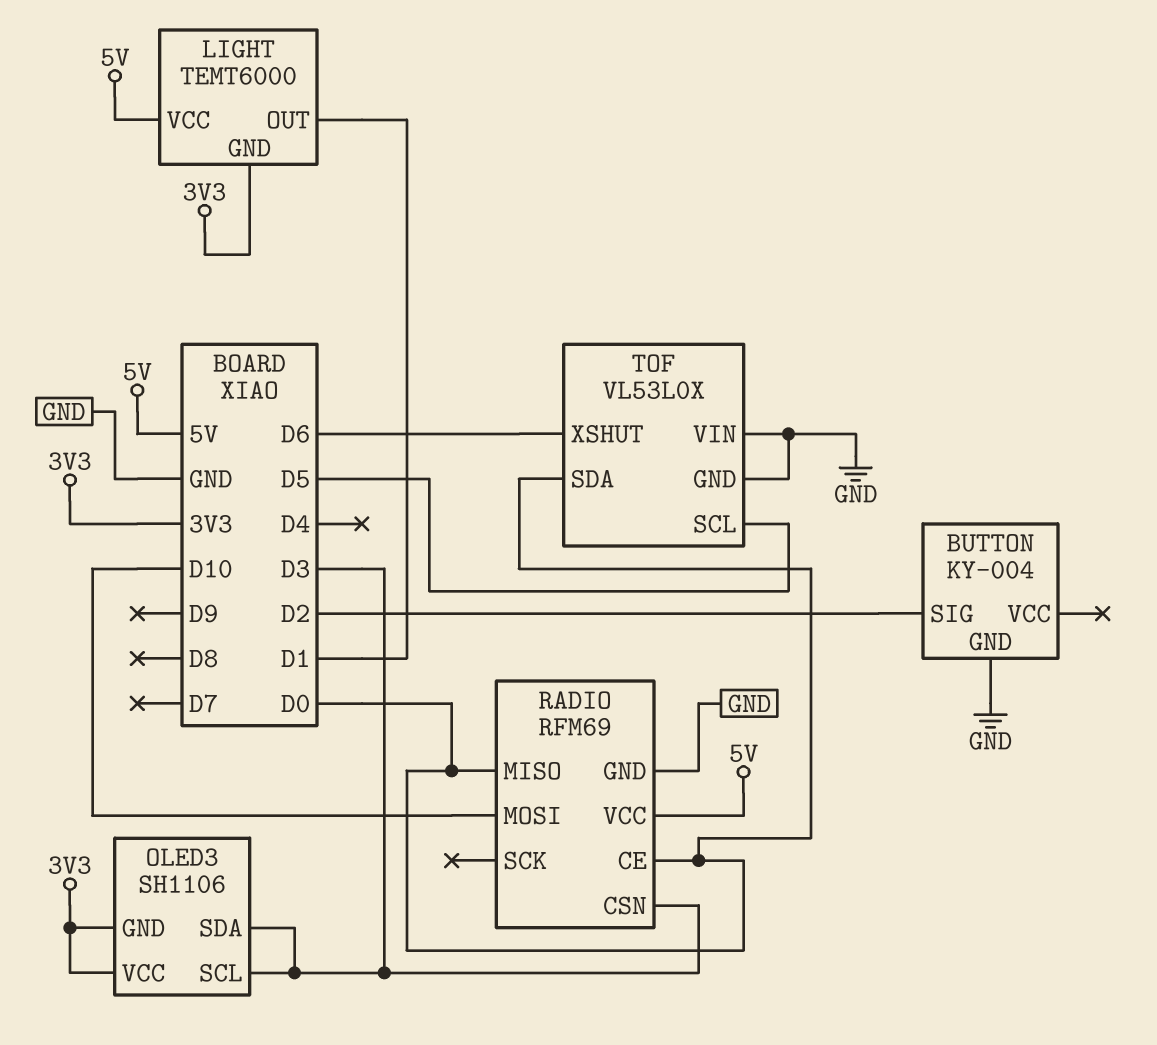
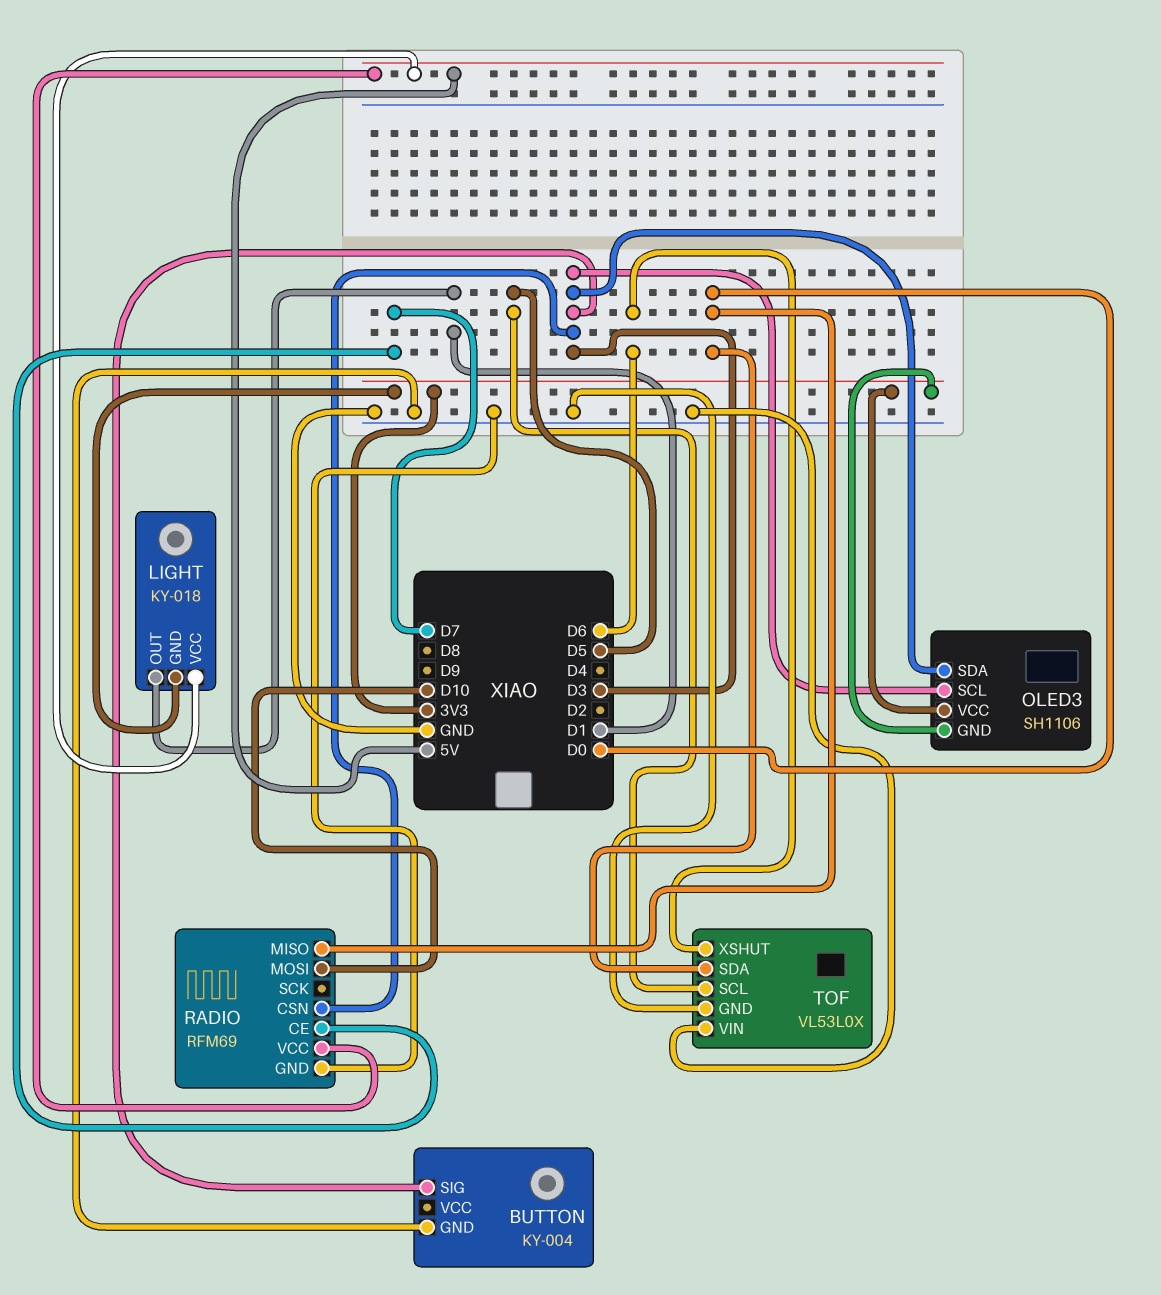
BUTTON pin SIG: D2 -> D3
LIGHT: TEMT6000 -> KY-018
RADIO pin CE: D0 -> D7

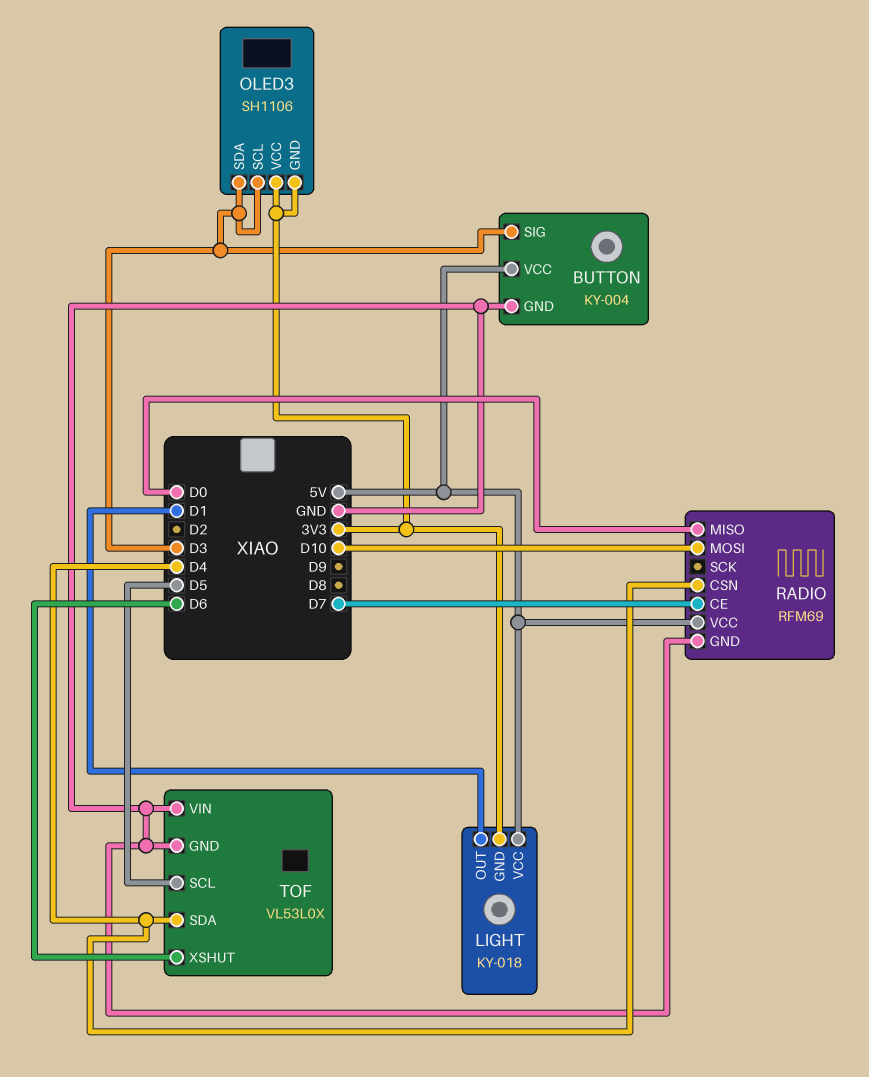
BUTTON pin VCC: none -> 5V
RADIO pin CSN: D3 -> D4
TOF pin SDA: D0 -> D4

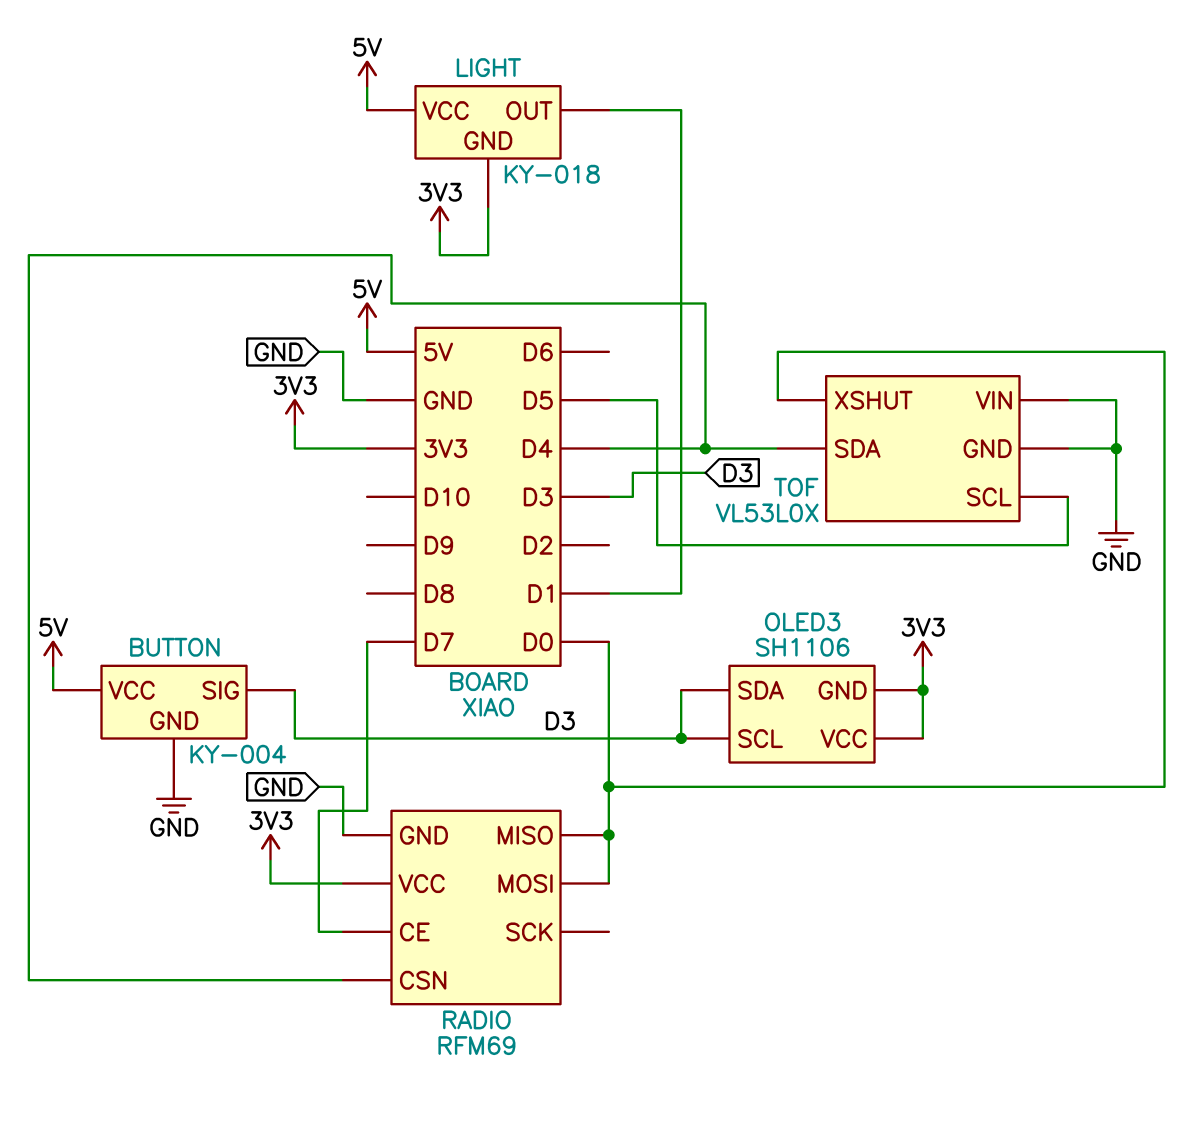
RADIO pin MOSI: D10 -> D0
RADIO pin VCC: 5V -> 3V3
TOF pin XSHUT: D6 -> D0

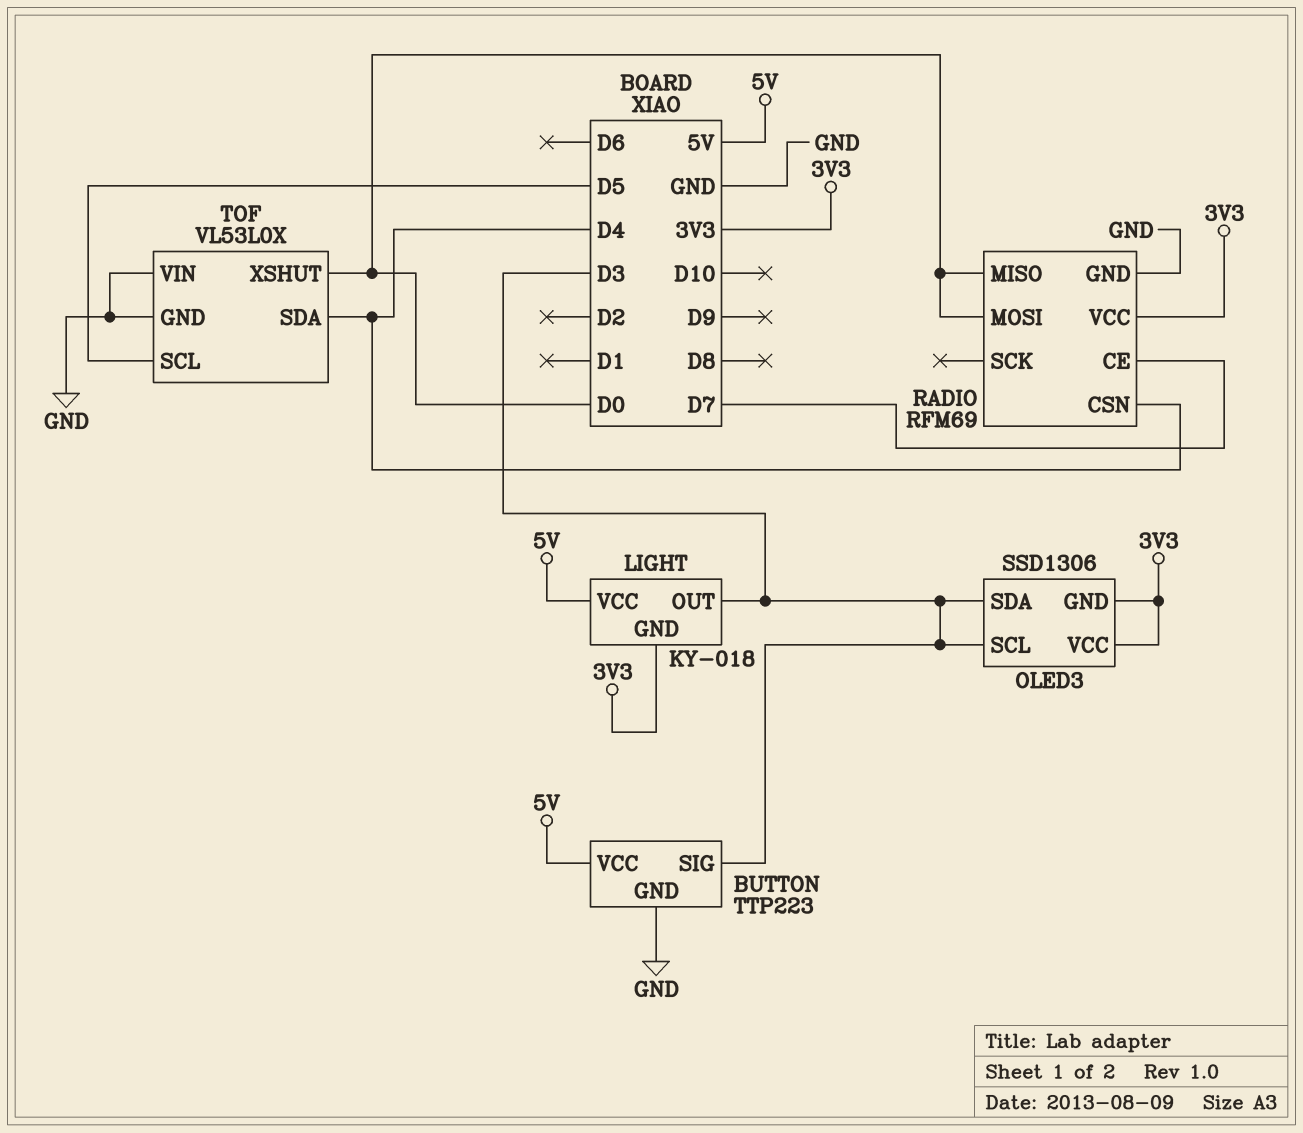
BUTTON: KY-004 -> TTP223
LIGHT pin OUT: D1 -> D3
OLED3: SH1106 -> SSD1306

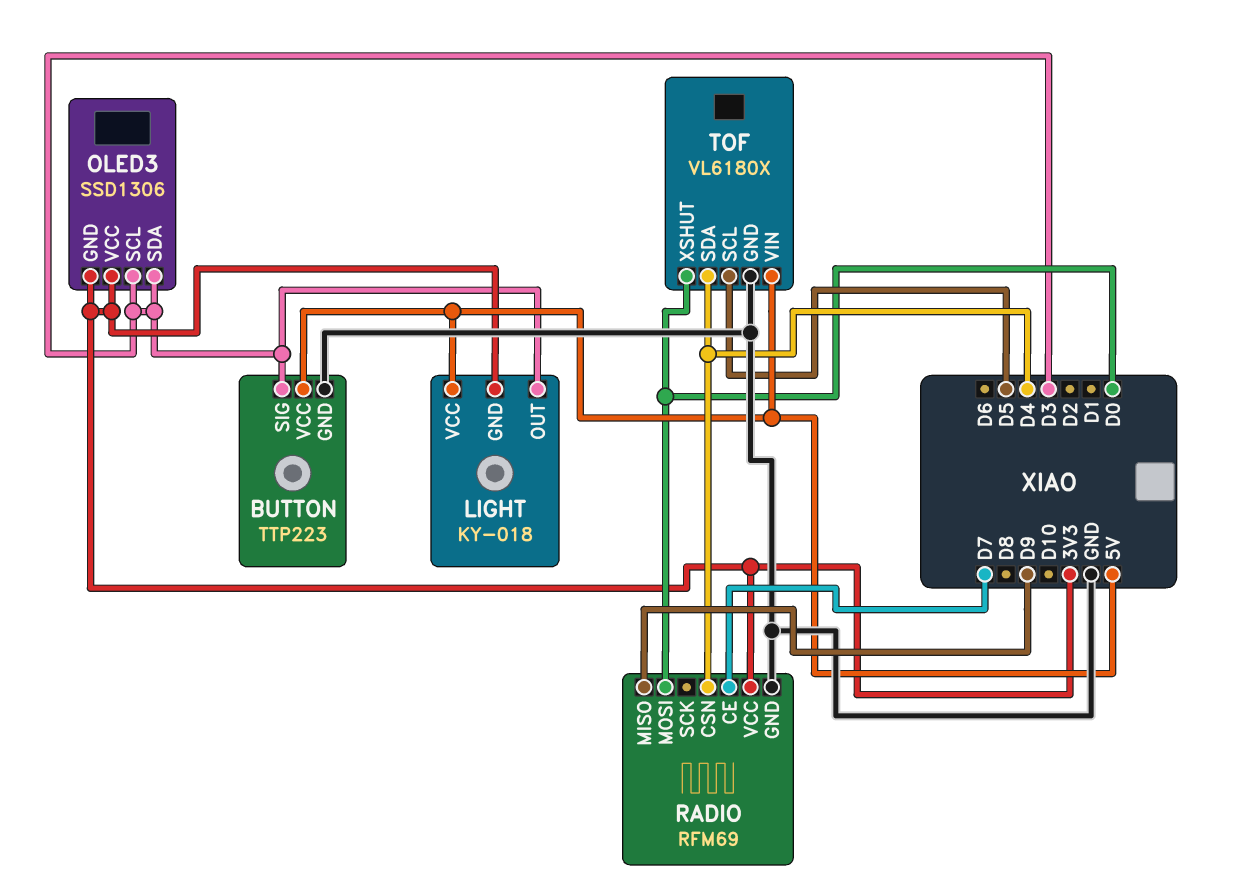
RADIO pin MISO: D0 -> D9
TOF: VL53L0X -> VL6180X
TOF pin VIN: GND -> 5V

